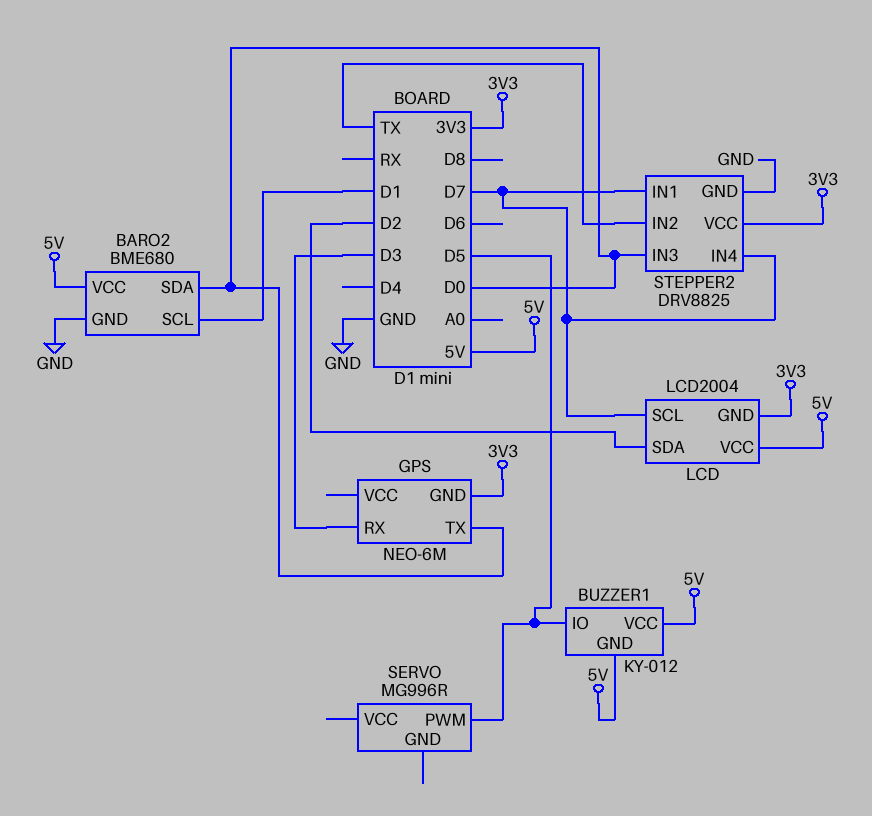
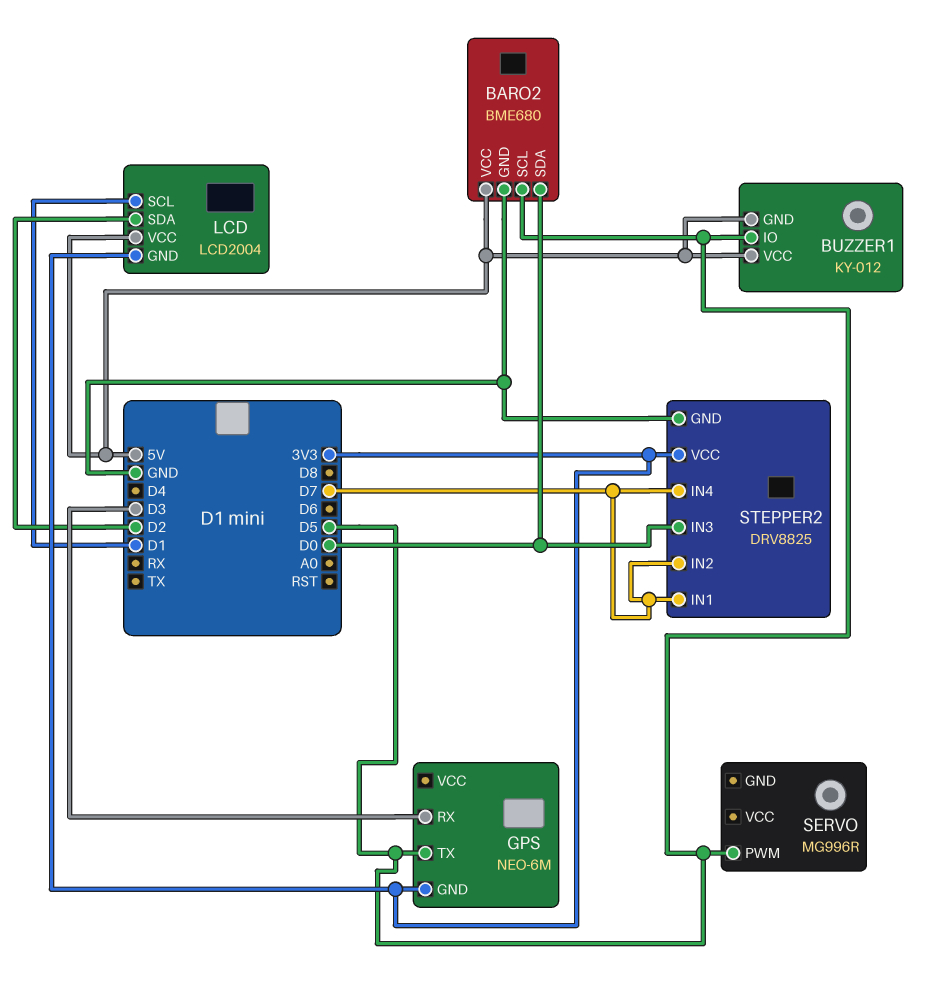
BARO2 pin SCL: D1 -> D5
GPS pin TX: D0 -> D5
LCD pin SCL: D7 -> D1
STEPPER2 pin IN2: TX -> D7

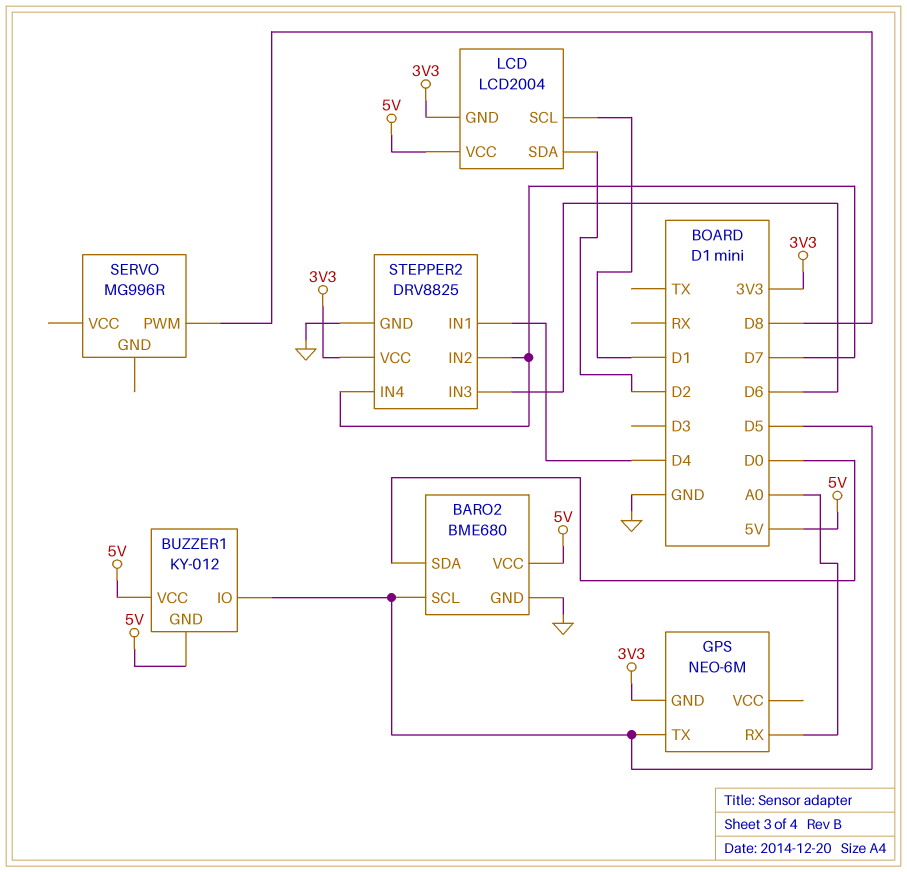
GPS pin RX: D3 -> A0
SERVO pin PWM: D5 -> D8
STEPPER2 pin IN1: D7 -> D4
STEPPER2 pin IN3: D0 -> D6

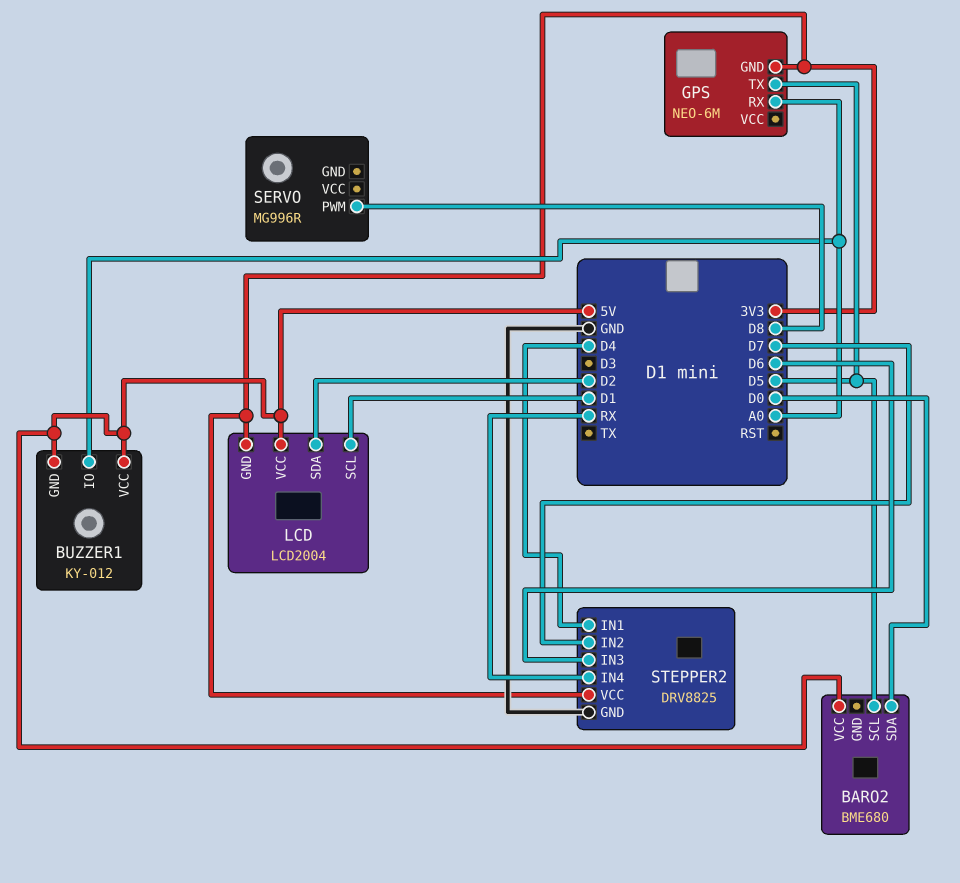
BARO2 pin GND: GND -> none
BUZZER1 pin IO: D5 -> A0
STEPPER2 pin IN4: D7 -> RX

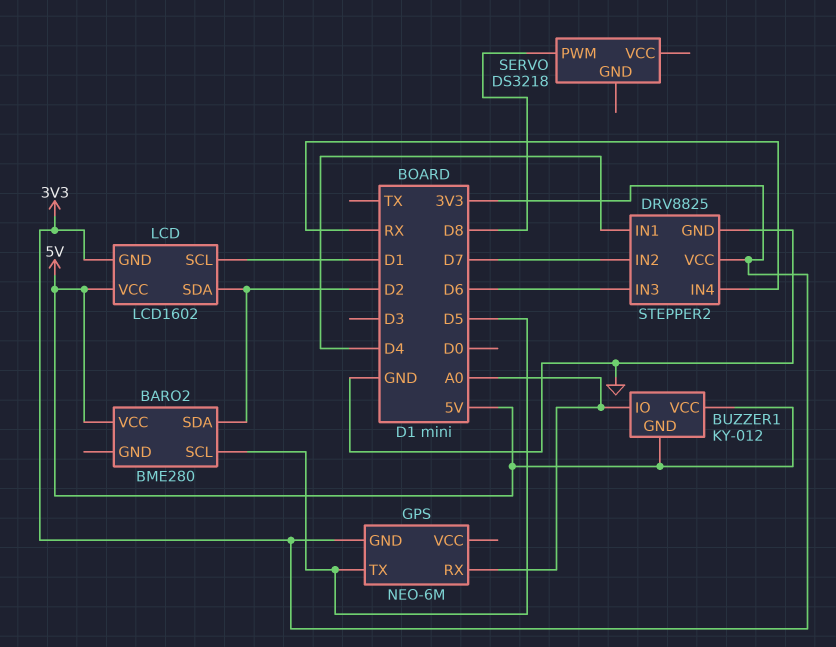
BARO2: BME680 -> BME280
BARO2 pin SDA: D0 -> D2
LCD: LCD2004 -> LCD1602
SERVO: MG996R -> DS3218

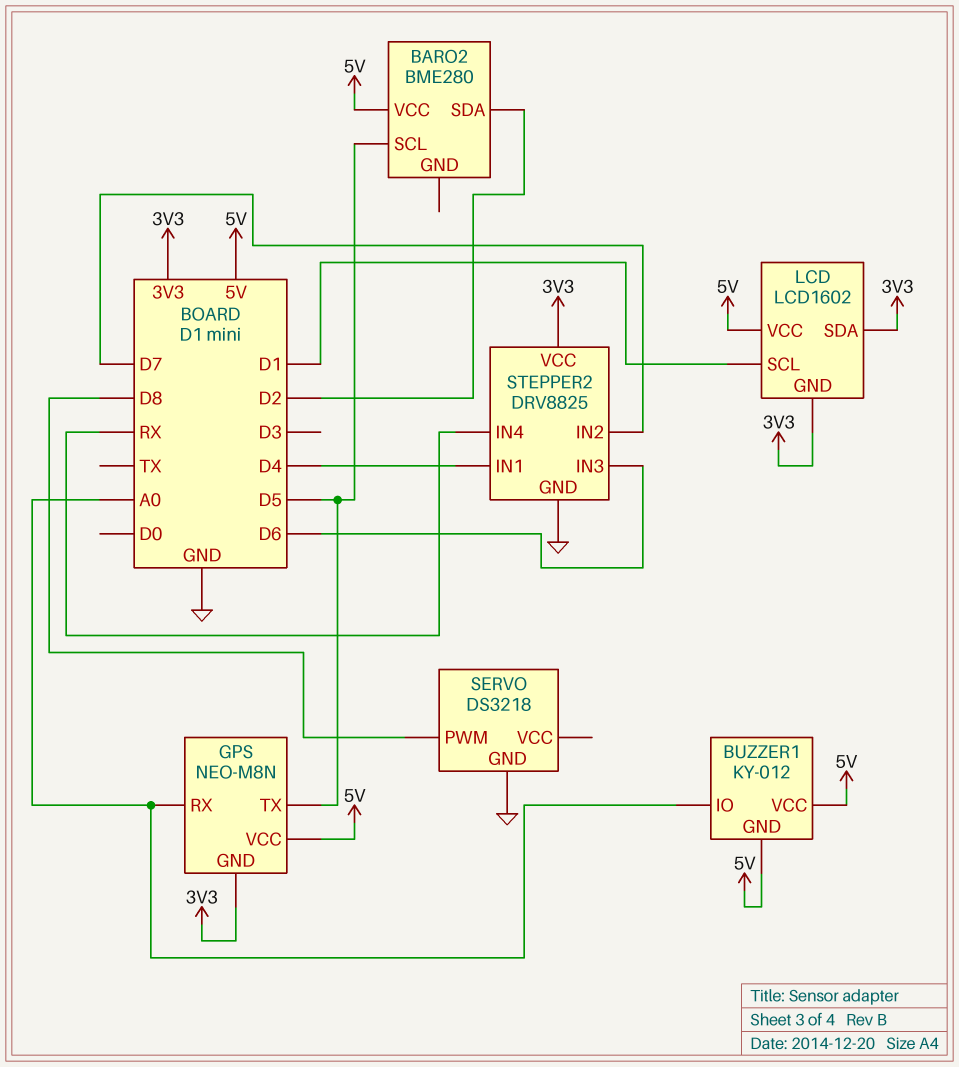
GPS: NEO-6M -> NEO-M8N
GPS pin VCC: none -> 5V
LCD pin SDA: D2 -> 3V3
SERVO pin GND: none -> GND

